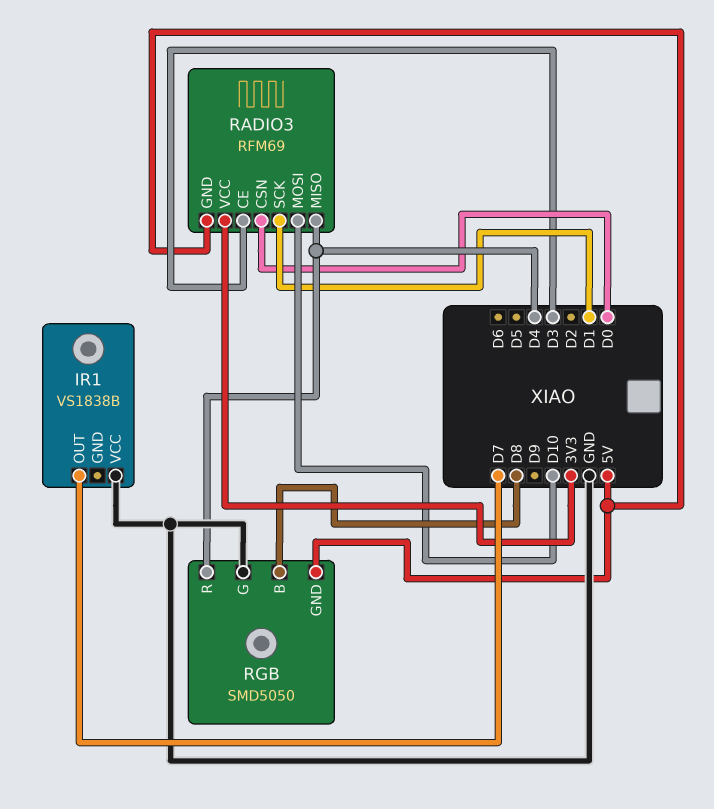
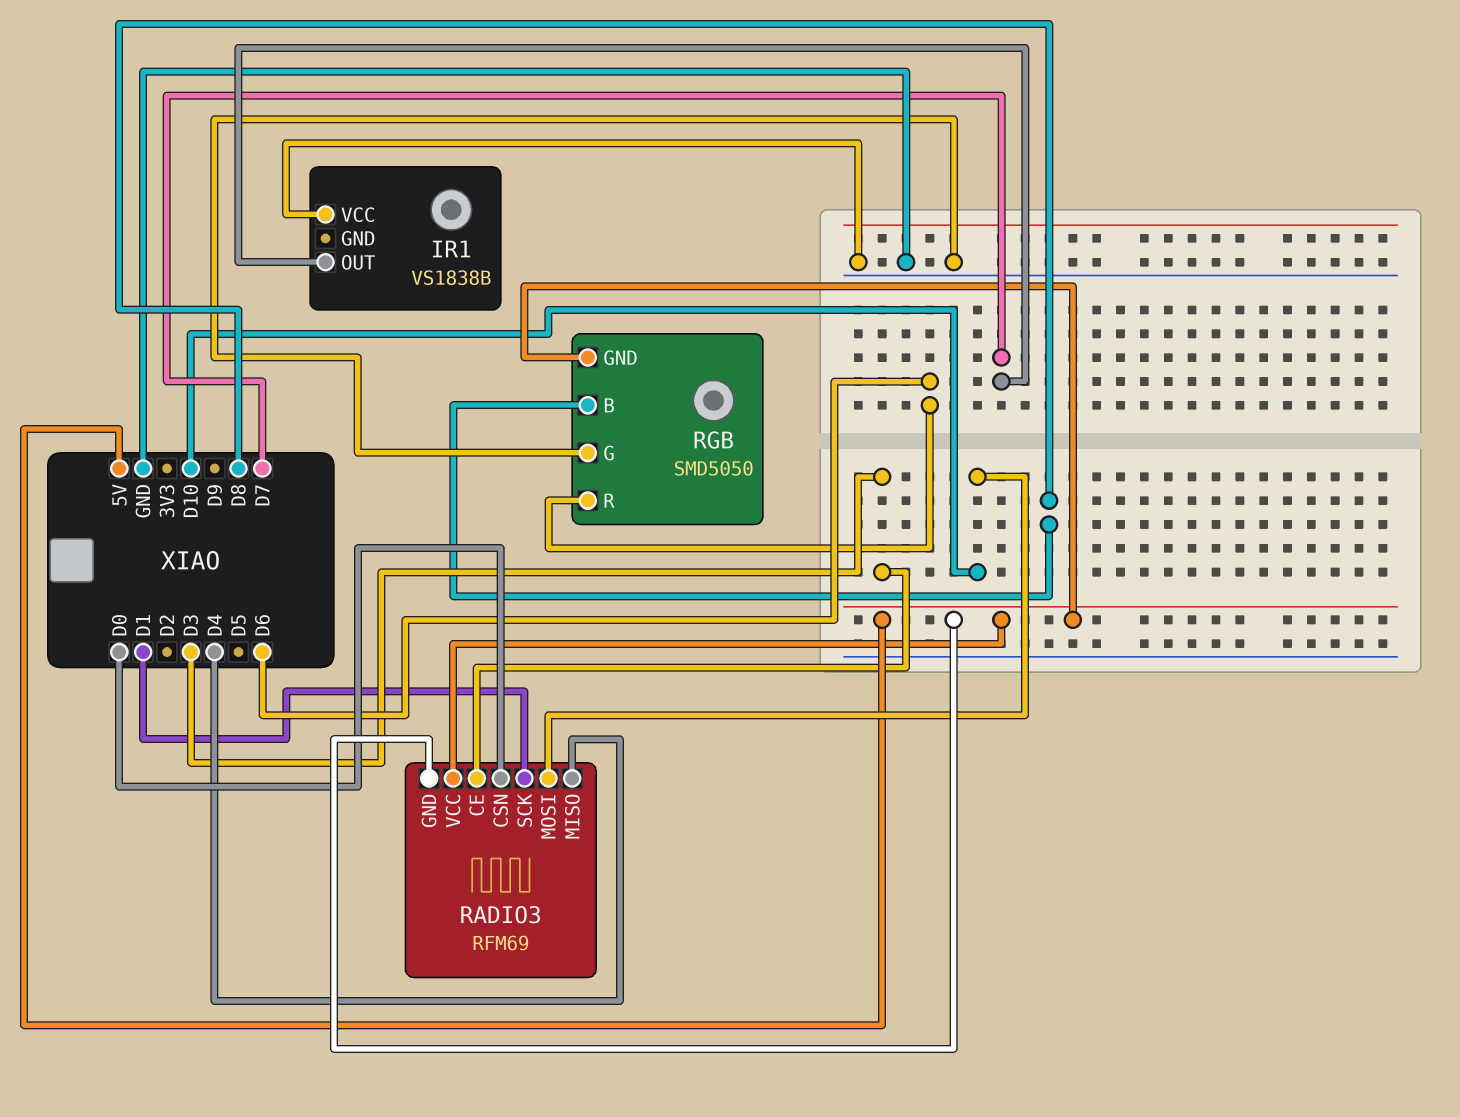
RADIO3 pin VCC: 3V3 -> 5V
RGB pin R: D4 -> D6

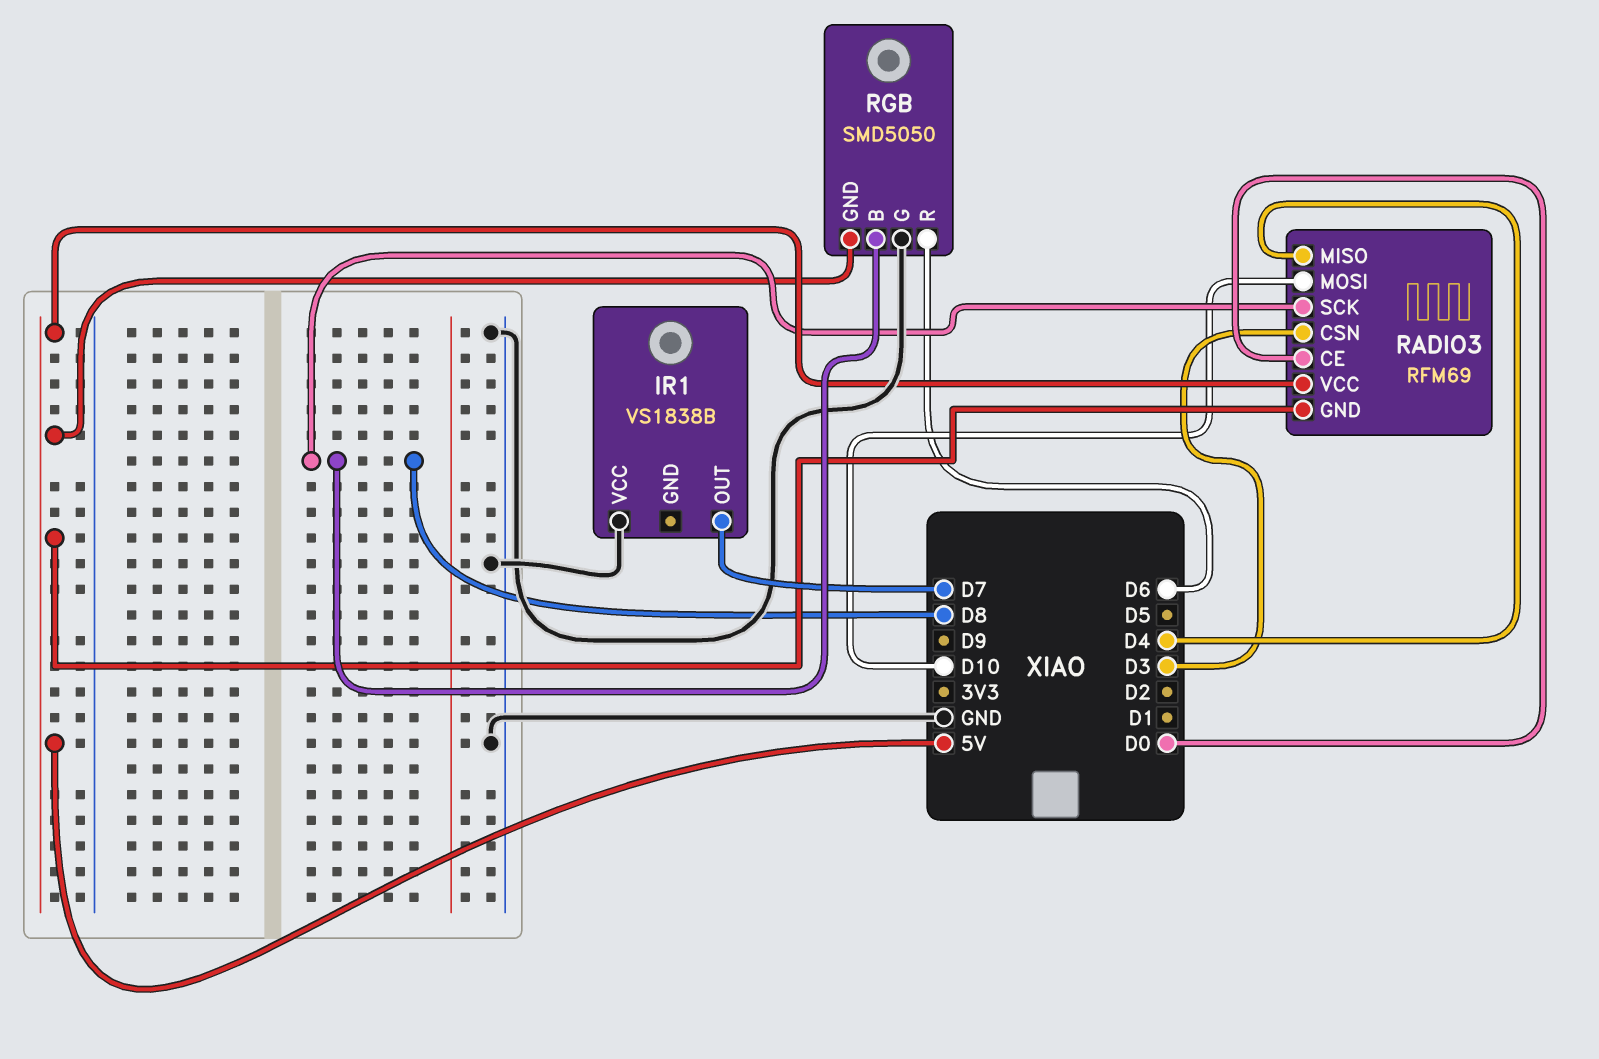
RADIO3 pin CE: D3 -> D0
RADIO3 pin CSN: D0 -> D3
RADIO3 pin SCK: D1 -> D8

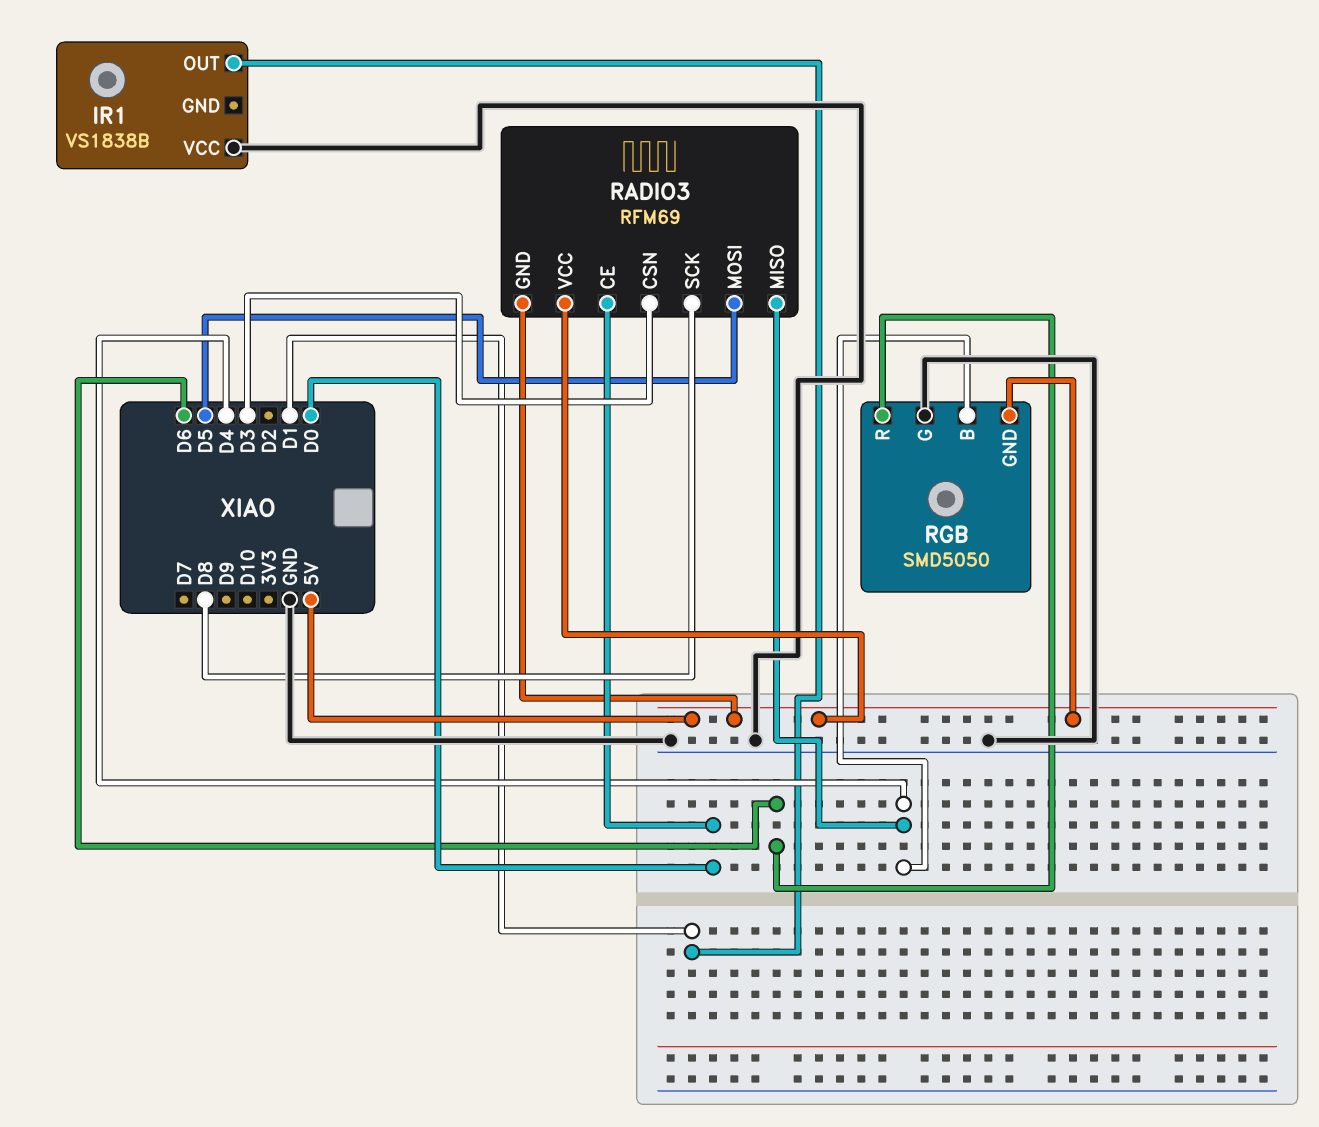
IR1 pin OUT: D7 -> D1
RADIO3 pin MOSI: D10 -> D5
RGB pin B: D8 -> D4

